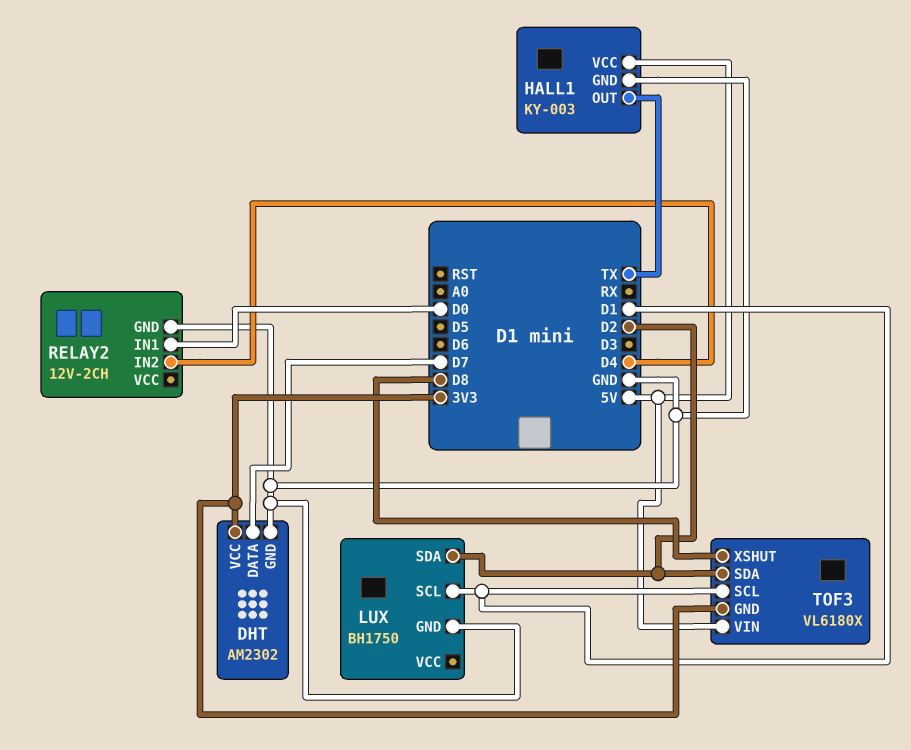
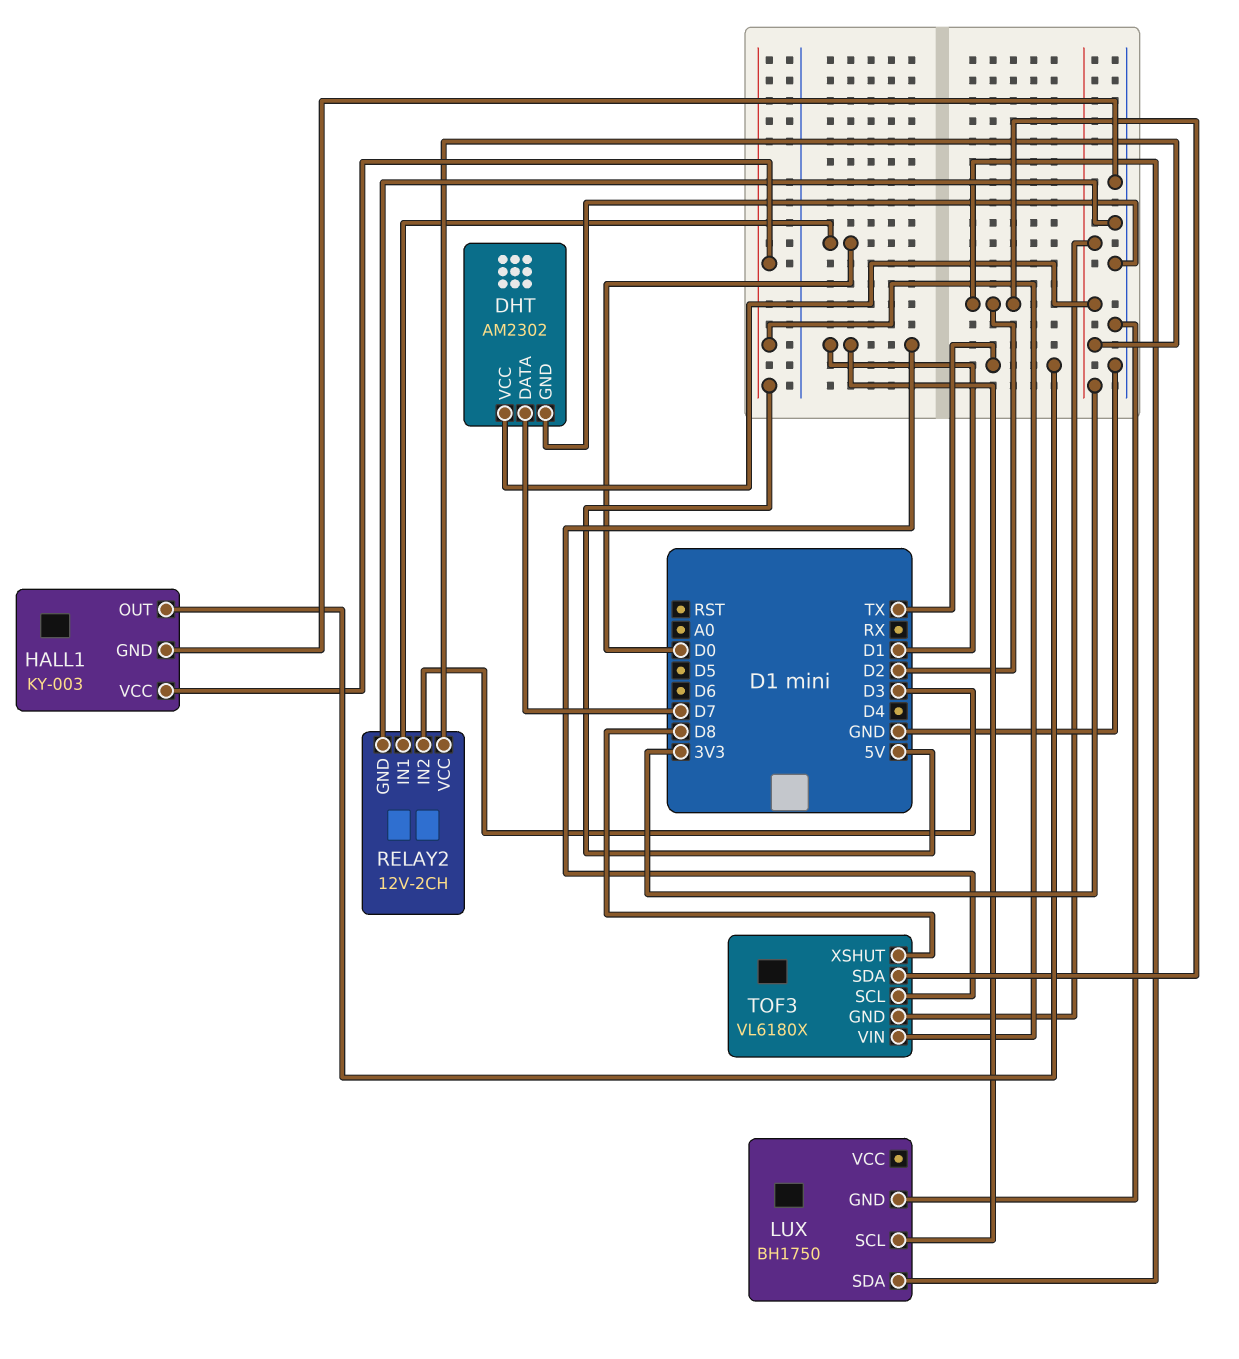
RELAY2 pin IN2: D4 -> D3
RELAY2 pin VCC: none -> 3V3

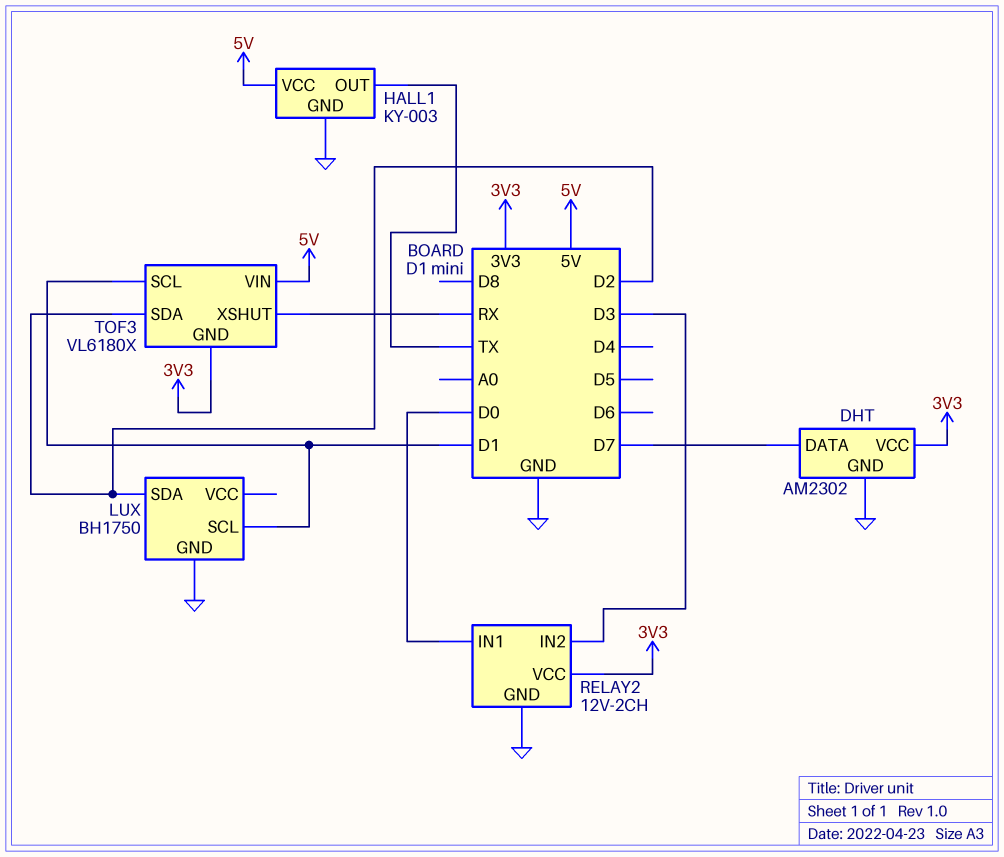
TOF3 pin XSHUT: D8 -> RX

